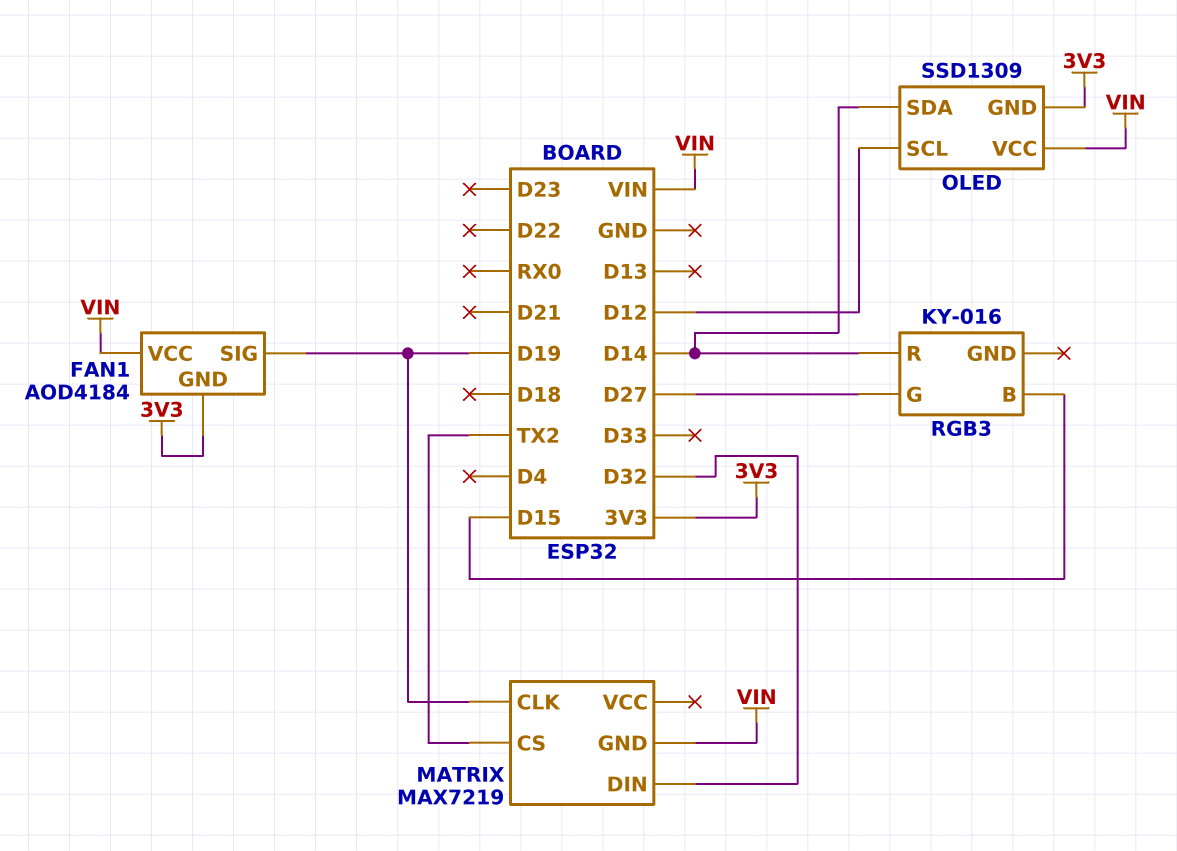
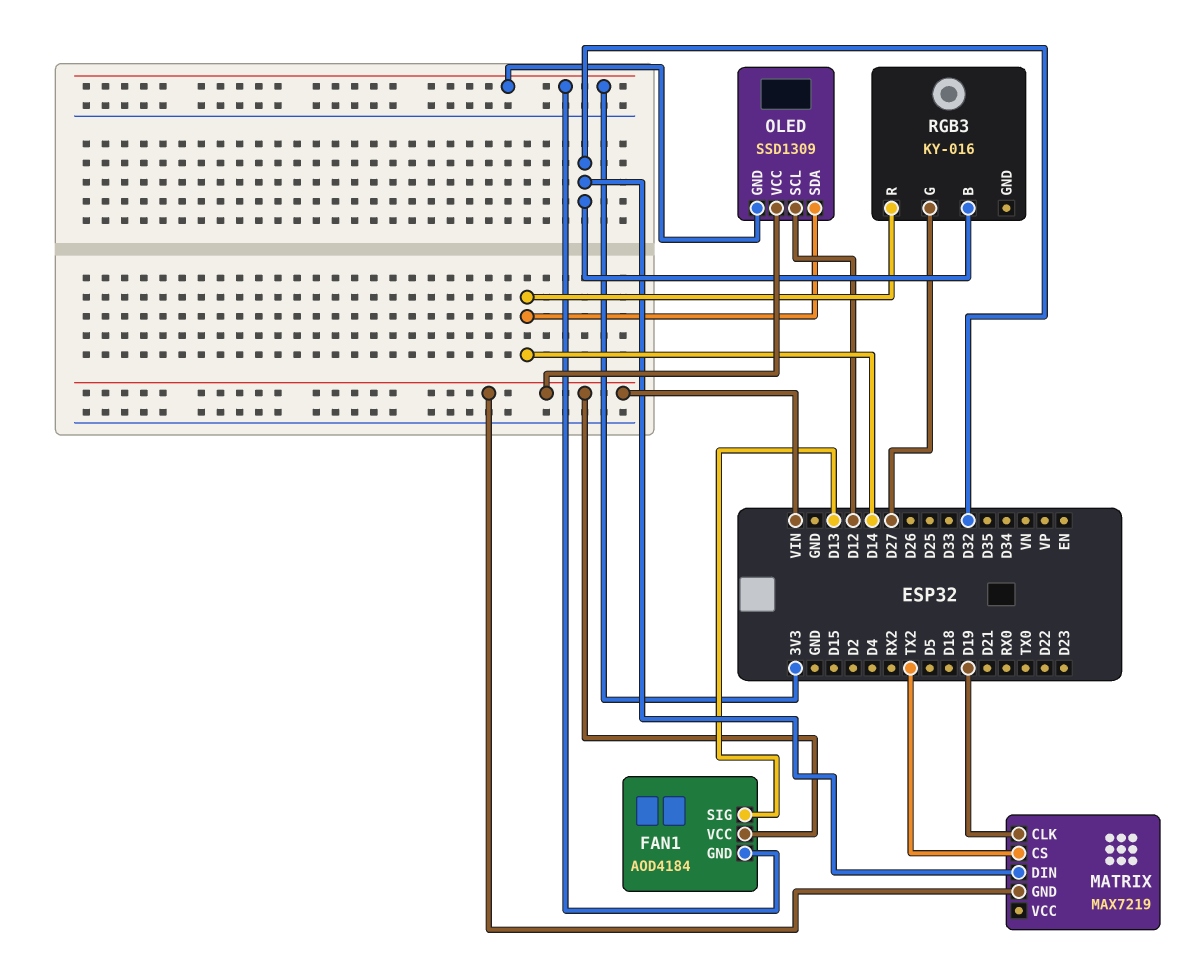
FAN1 pin SIG: D19 -> D13
RGB3 pin B: D15 -> D32

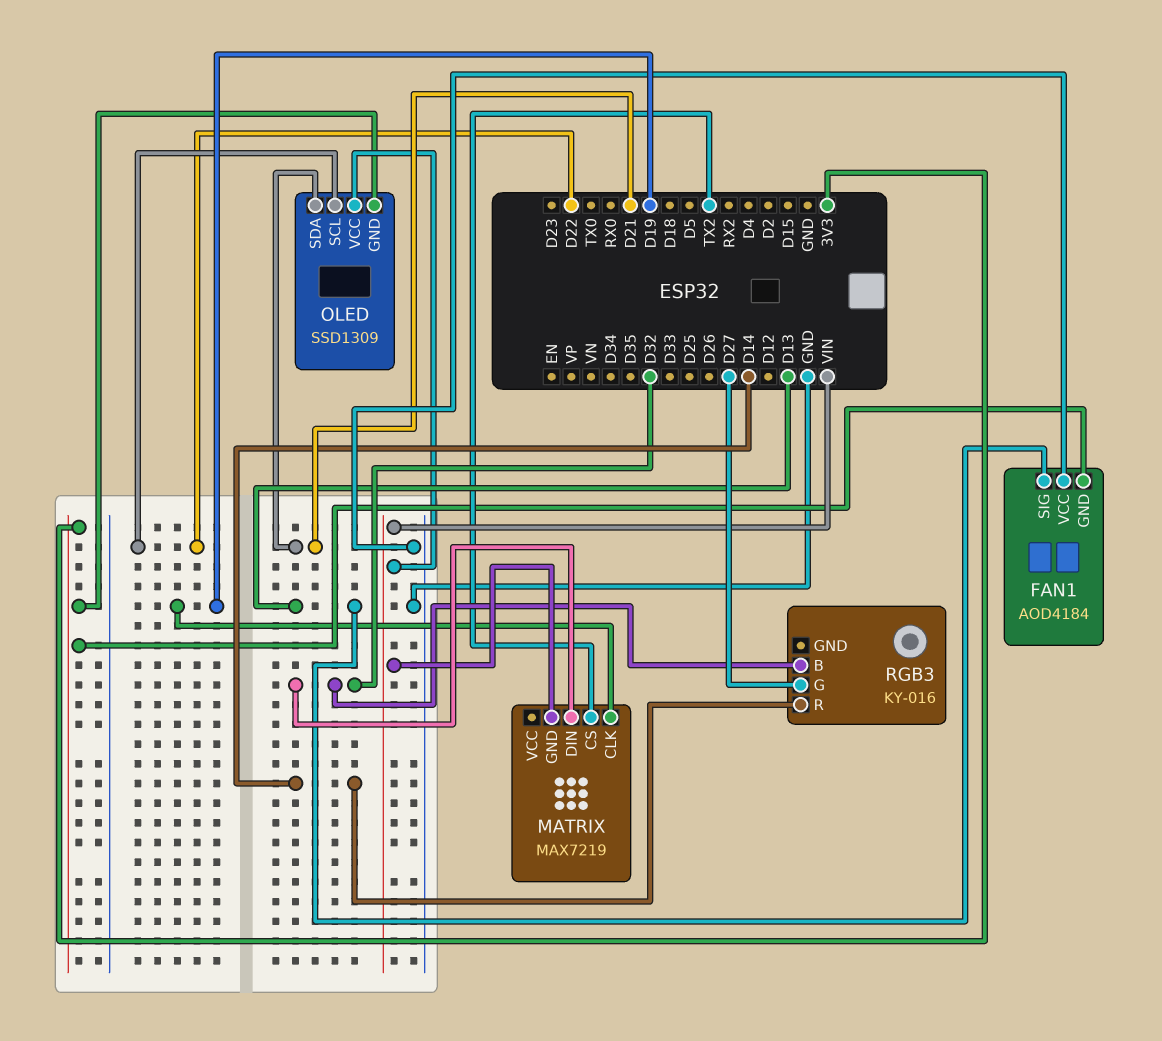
FAN1 pin VCC: VIN -> GND
OLED pin SCL: D12 -> D22
OLED pin SDA: D14 -> D21

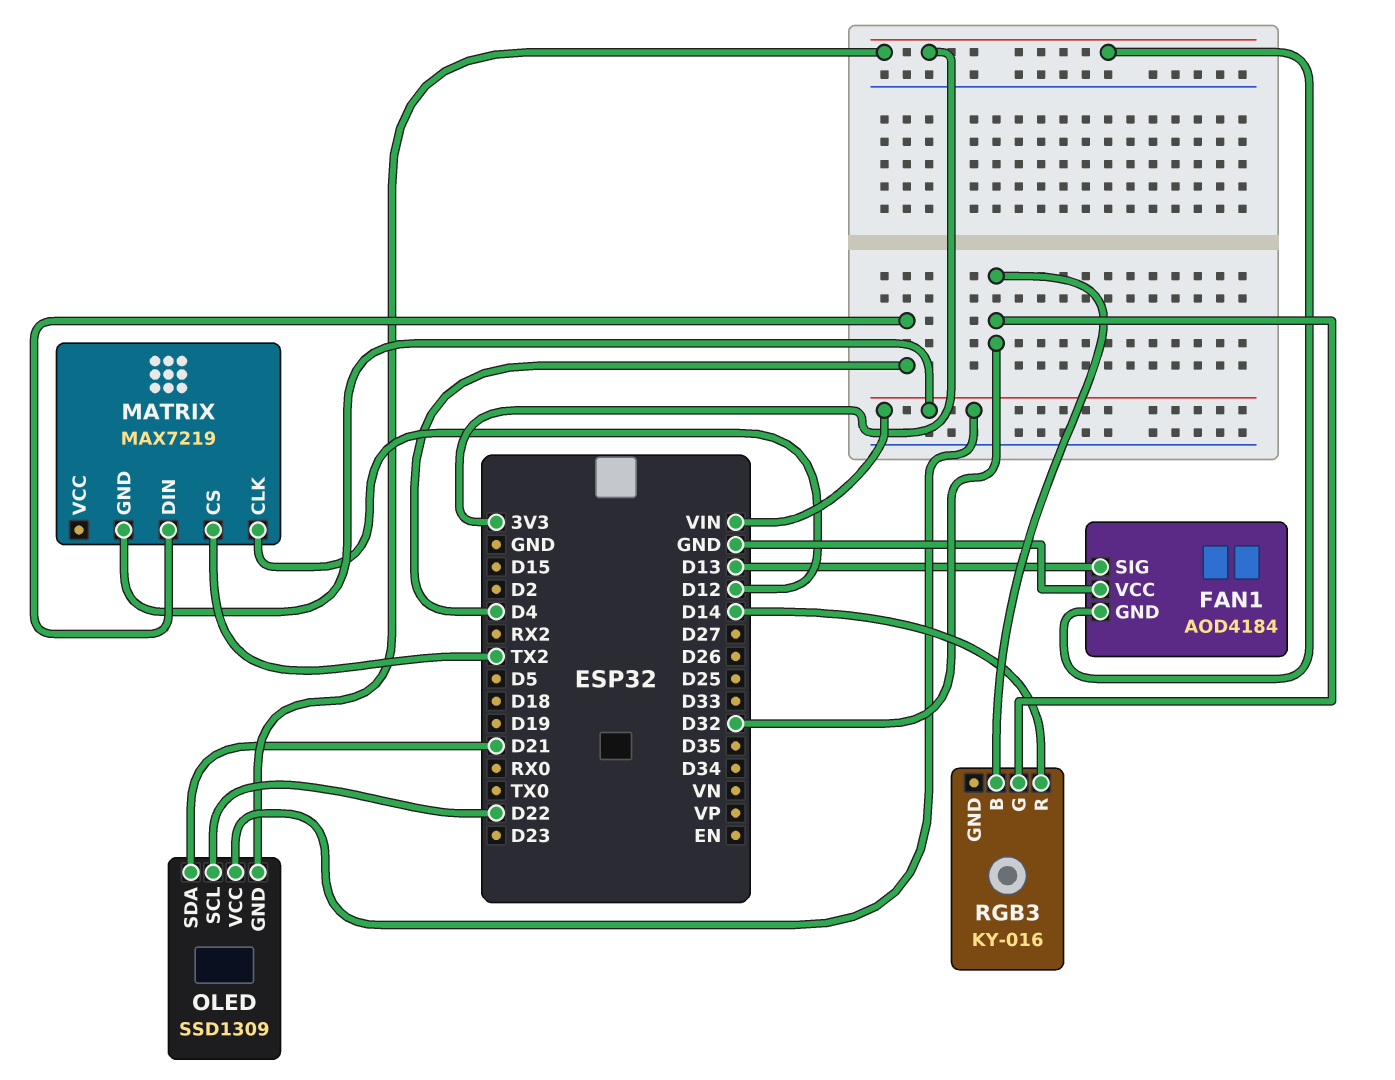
MATRIX pin CLK: D19 -> D12
MATRIX pin DIN: D32 -> D4
RGB3 pin G: D27 -> D32

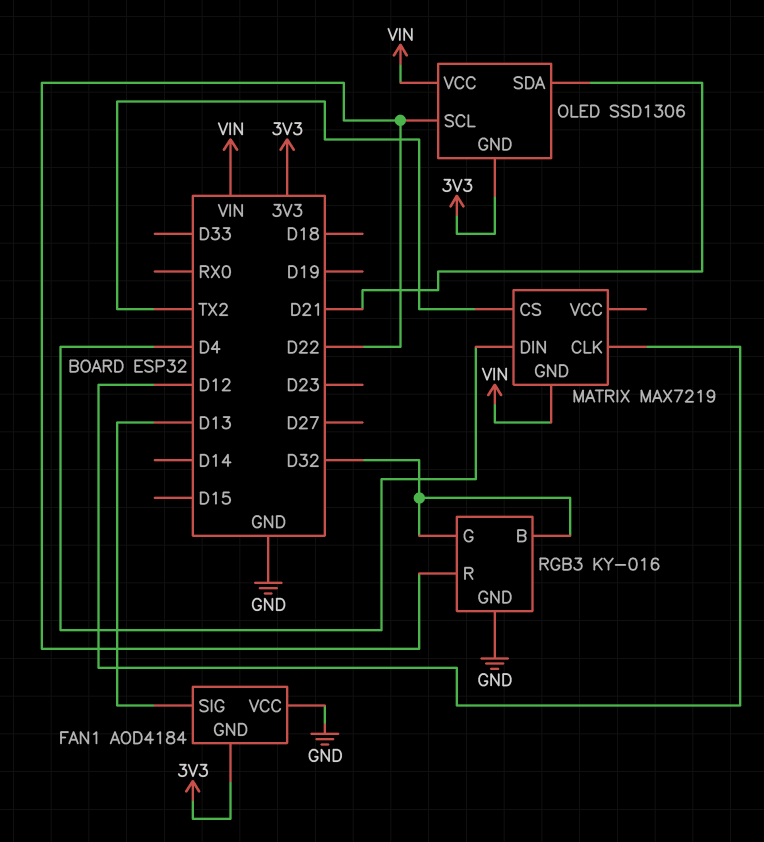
OLED: SSD1309 -> SSD1306
RGB3 pin GND: none -> GND
RGB3 pin R: D14 -> D22

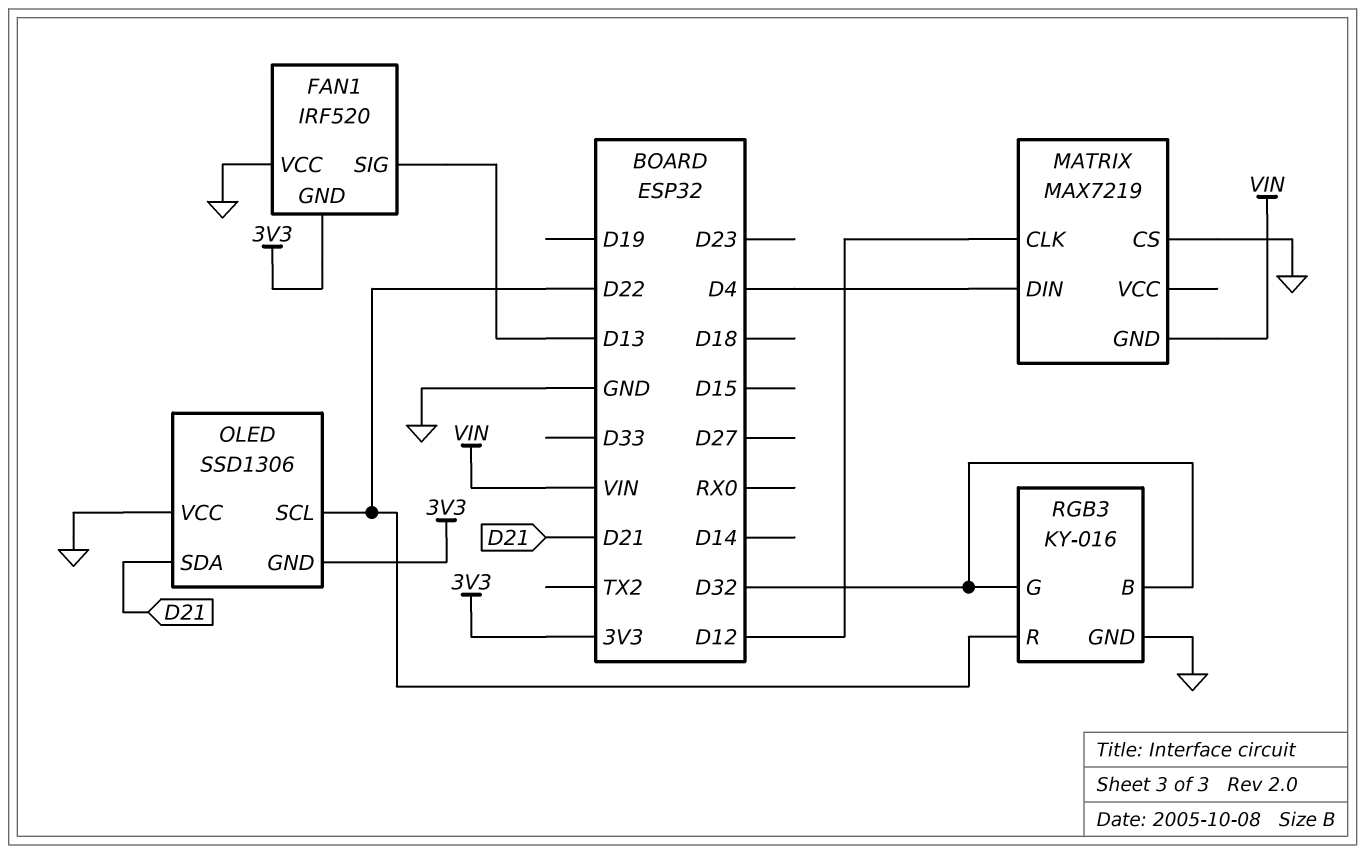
FAN1: AOD4184 -> IRF520
MATRIX pin CS: TX2 -> GND
OLED pin VCC: VIN -> GND

